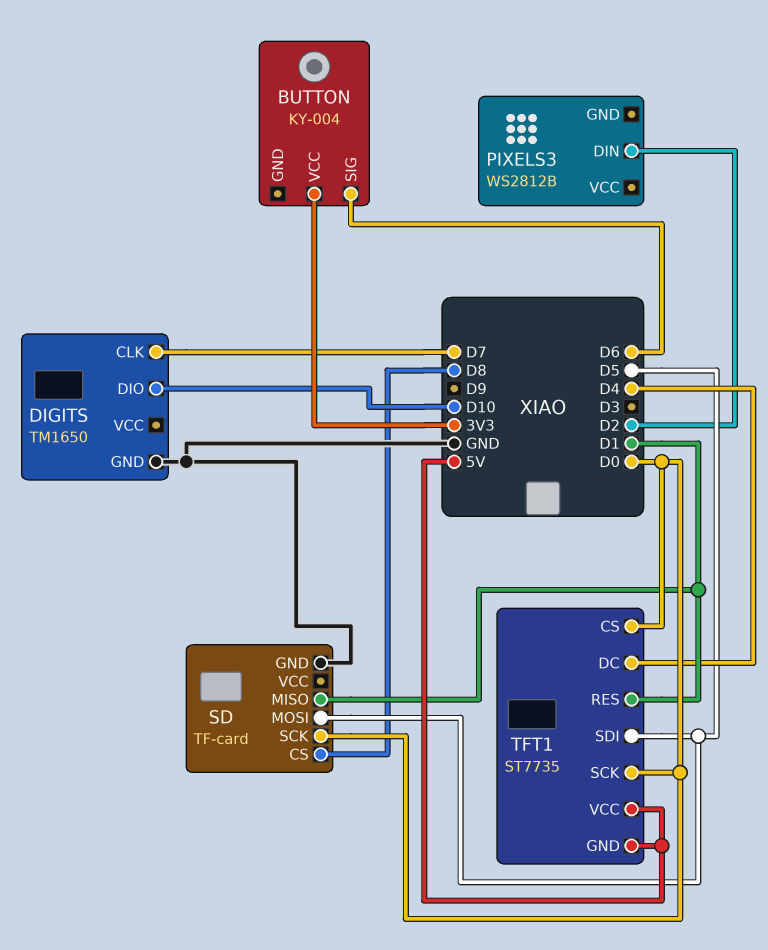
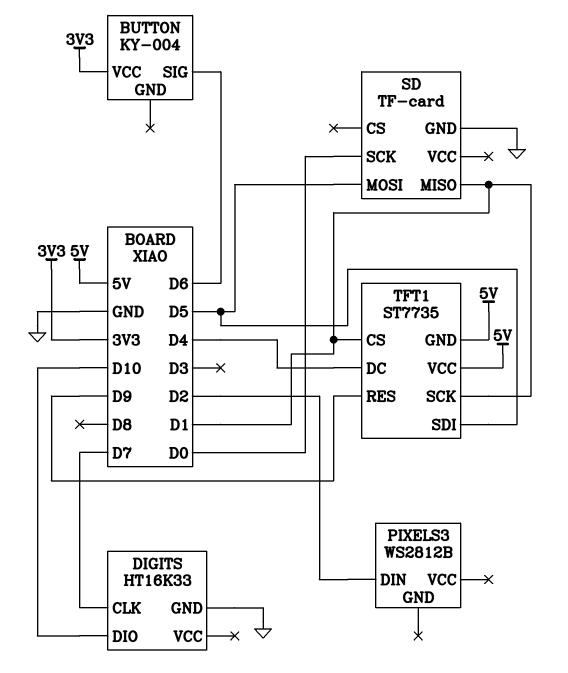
DIGITS: TM1650 -> HT16K33
SD pin CS: D8 -> none
TFT1 pin CS: D0 -> D1
TFT1 pin RES: D1 -> D9
TFT1 pin SCK: D0 -> D1

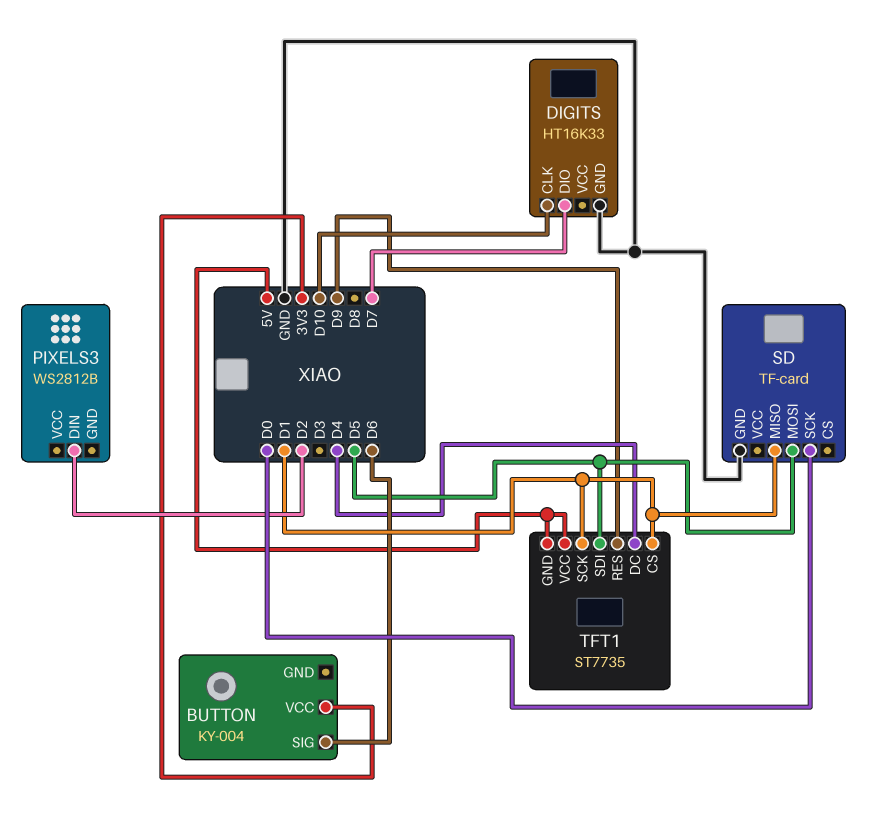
DIGITS pin CLK: D7 -> D10
DIGITS pin DIO: D10 -> D7

